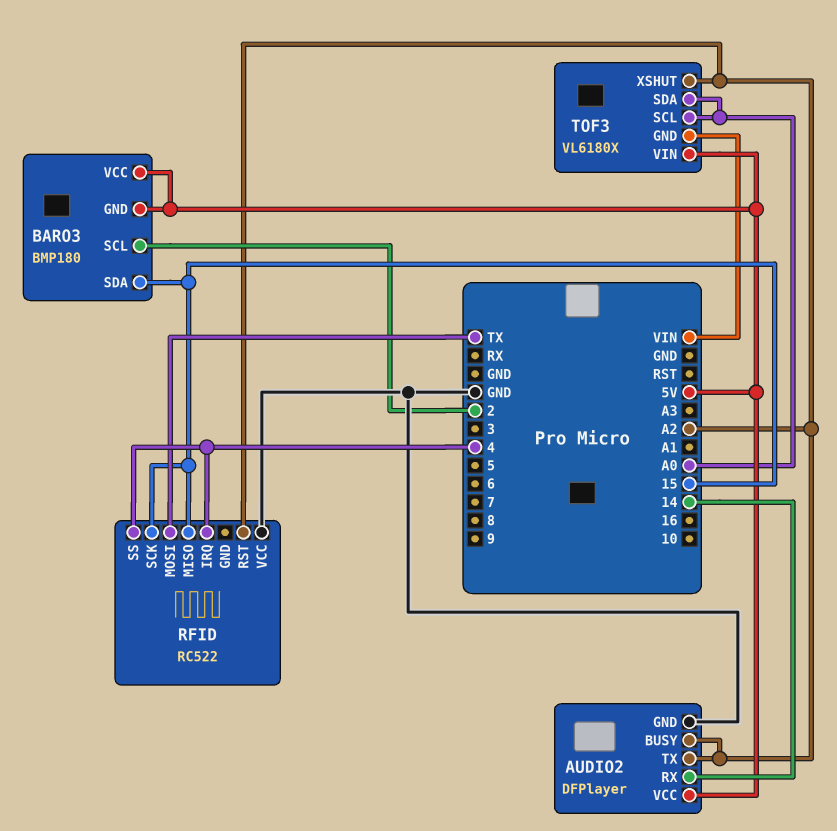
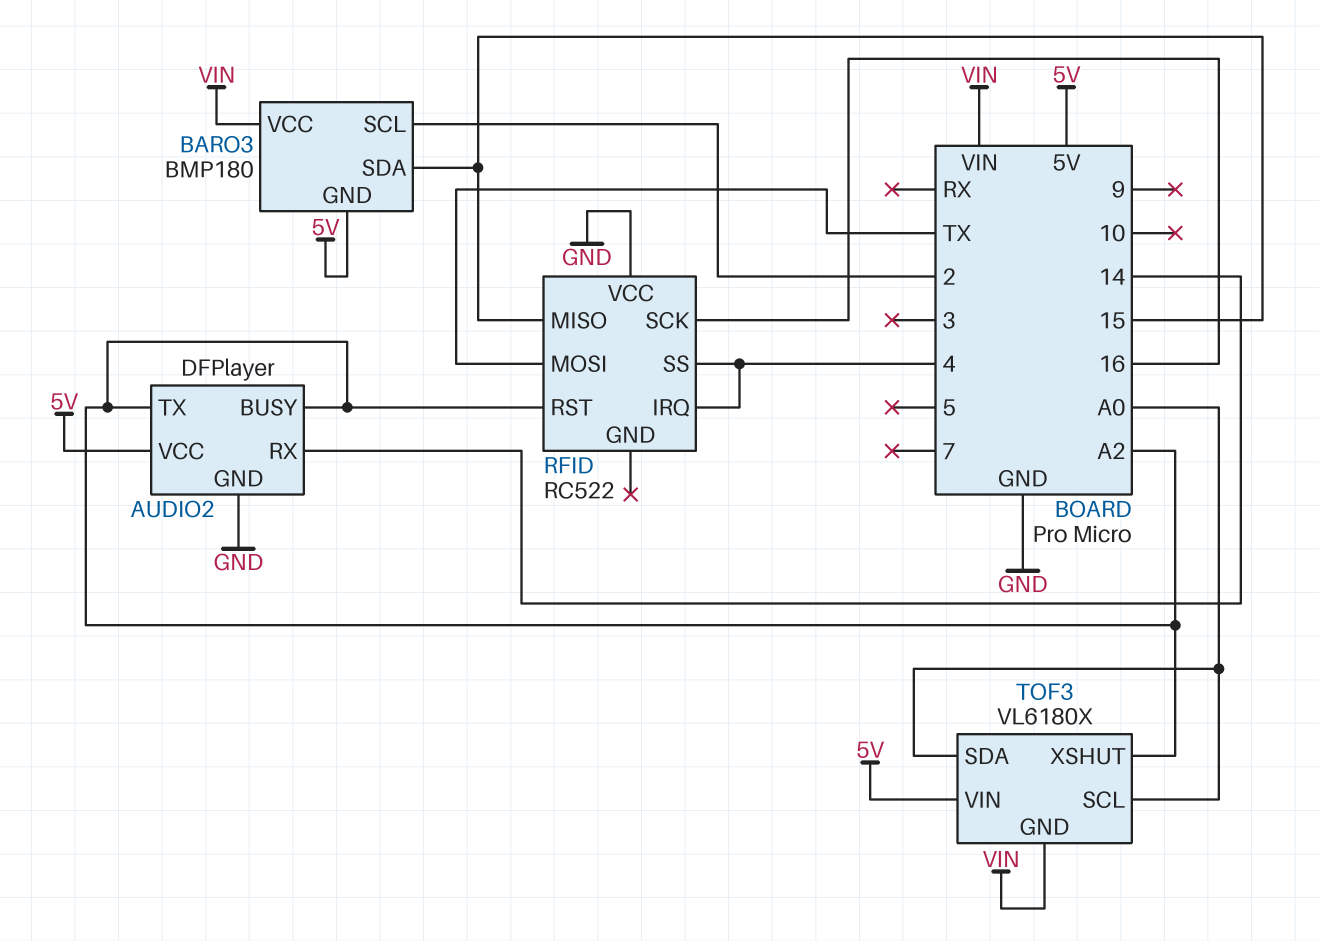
BARO3 pin VCC: 5V -> VIN
RFID pin SCK: 15 -> 16

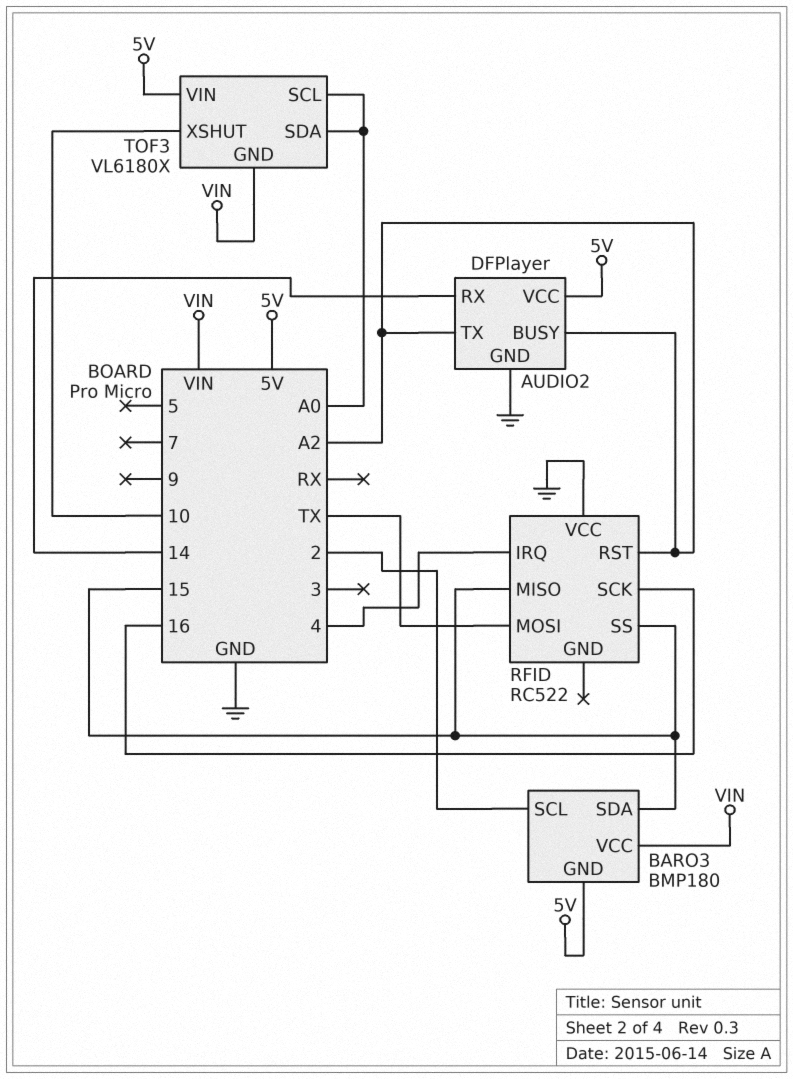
RFID pin SS: 4 -> 15
TOF3 pin XSHUT: A2 -> 10

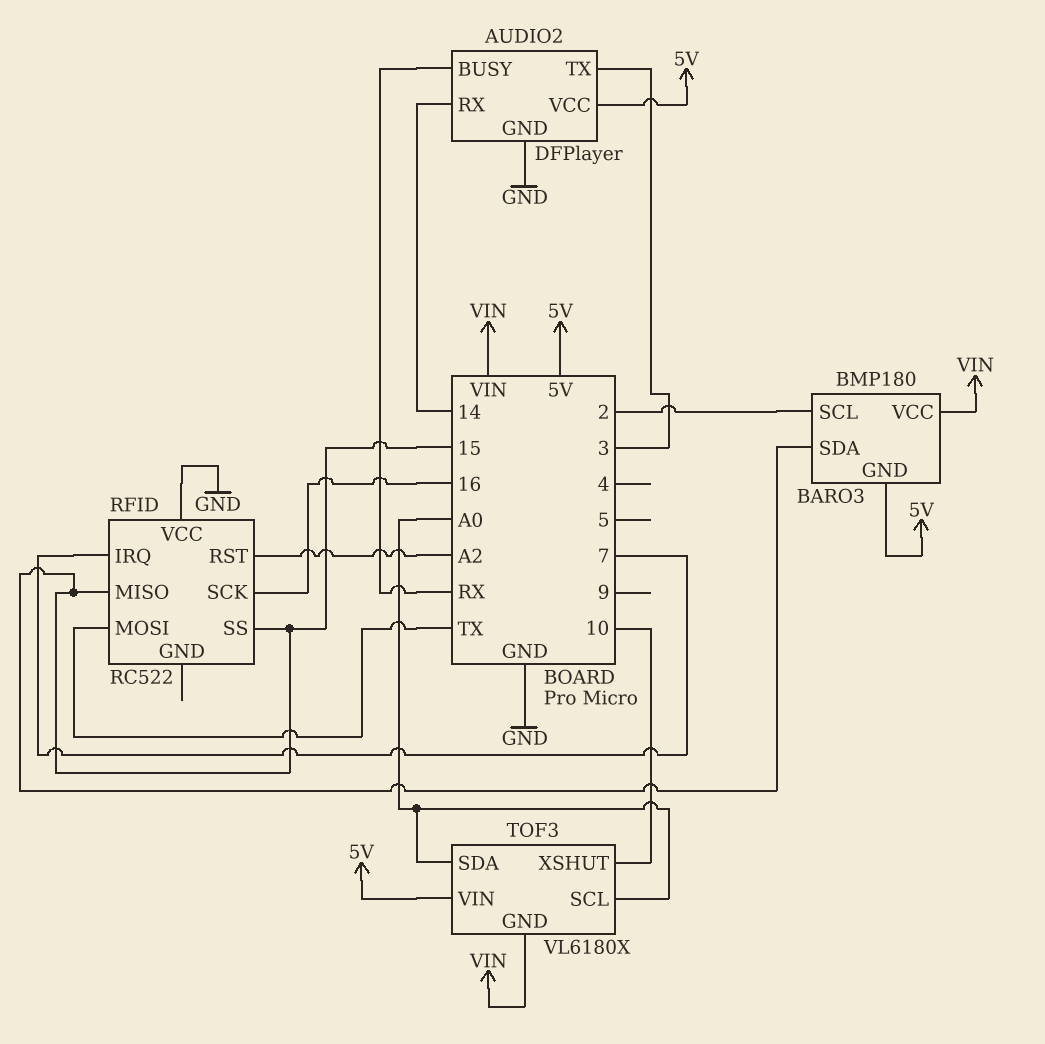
AUDIO2 pin BUSY: A2 -> RX
AUDIO2 pin TX: A2 -> 3
RFID pin IRQ: 4 -> 7

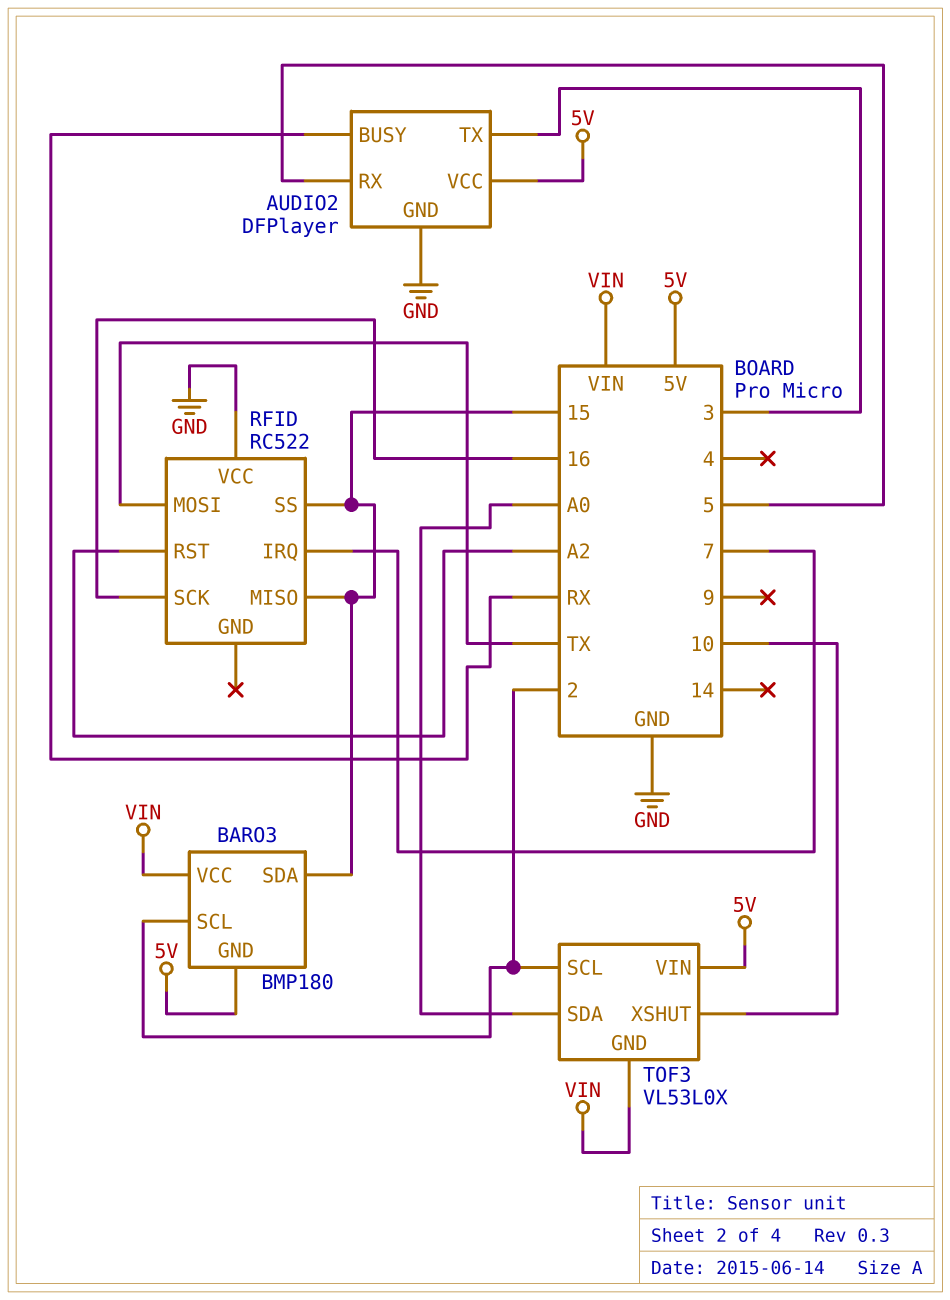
AUDIO2 pin RX: 14 -> 5
TOF3: VL6180X -> VL53L0X
TOF3 pin SCL: A0 -> 2

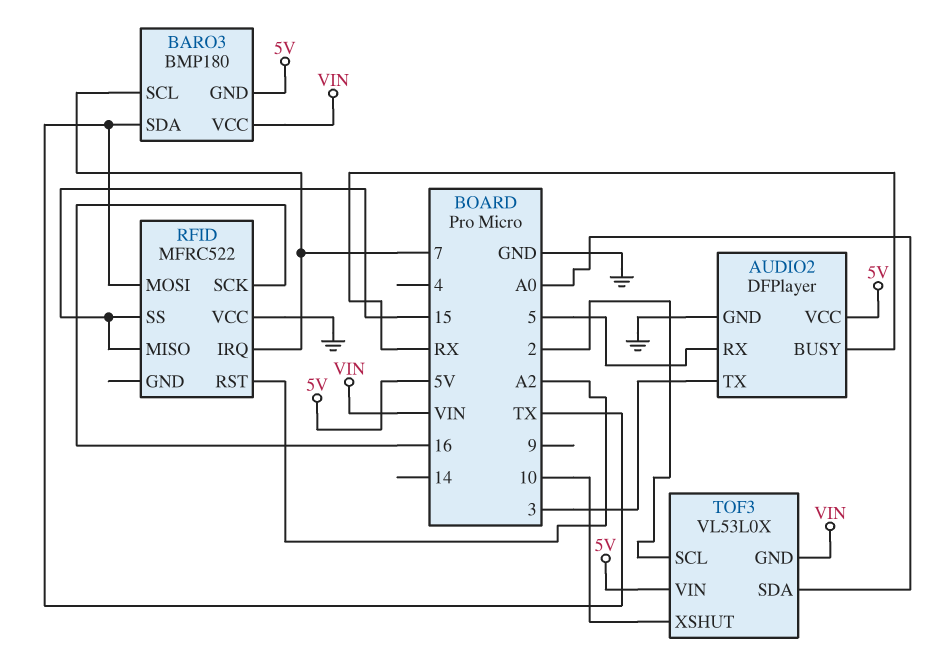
BARO3 pin SCL: 2 -> 7
BARO3 pin SDA: 15 -> TX
RFID: RC522 -> MFRC522

